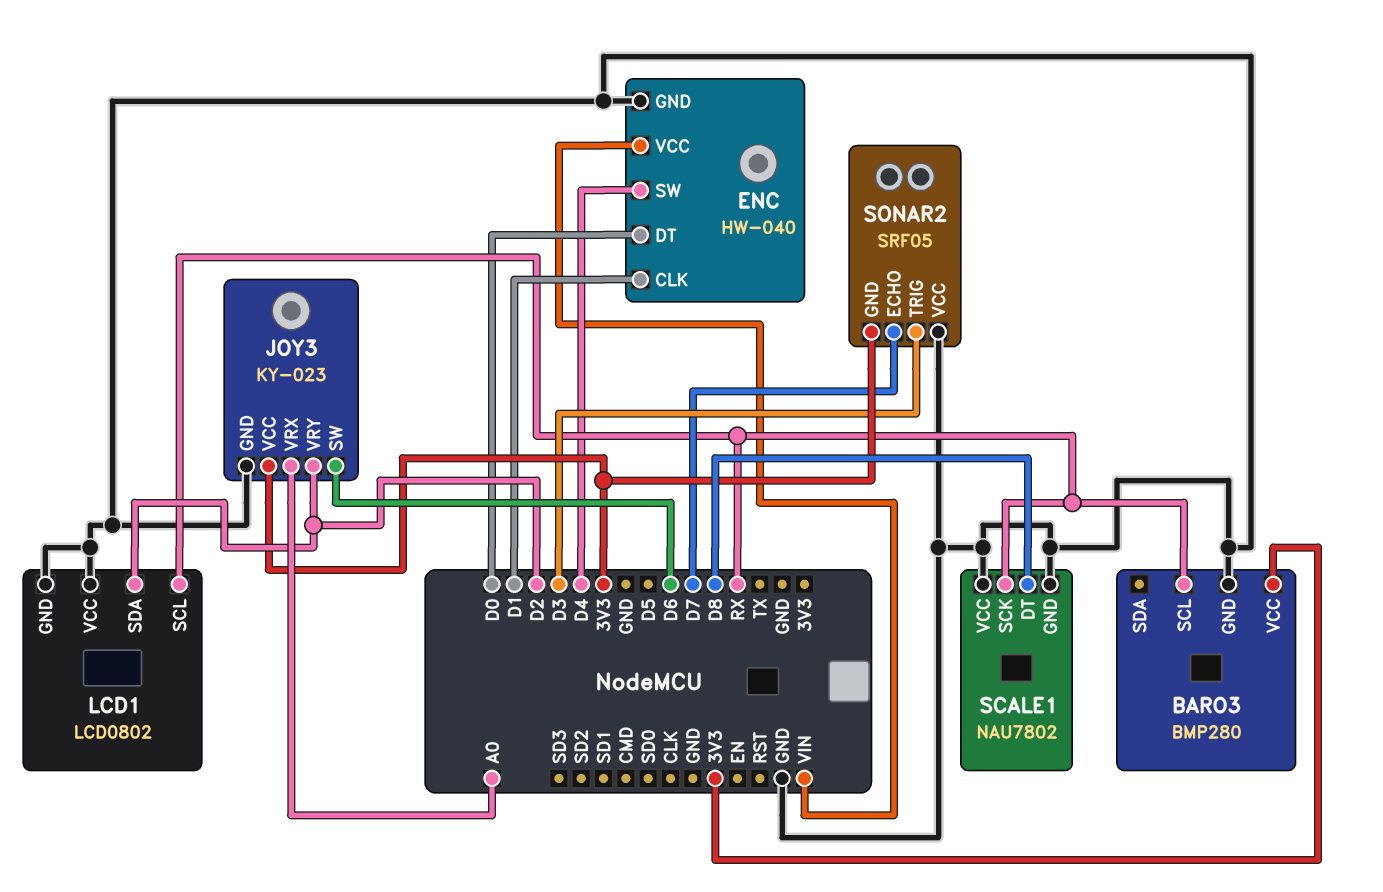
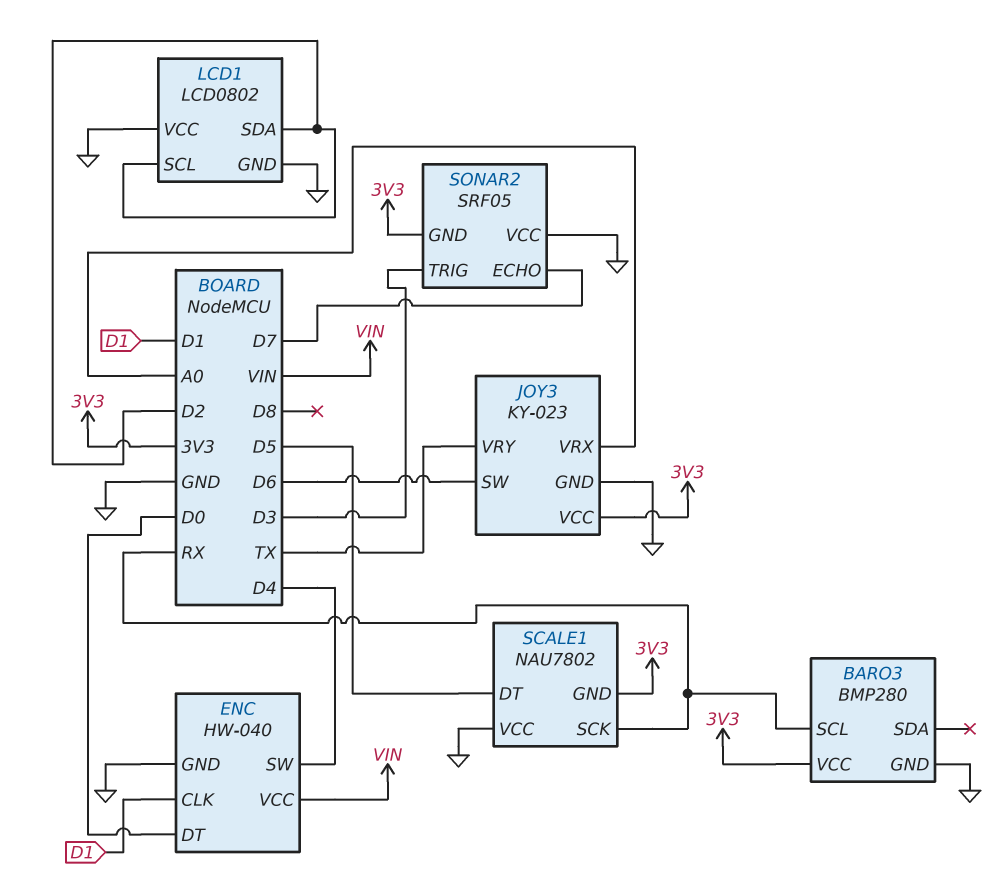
JOY3 pin VRY: D2 -> TX
LCD1 pin SCL: RX -> D2
SCALE1 pin DT: D8 -> D5
SCALE1 pin GND: GND -> 3V3

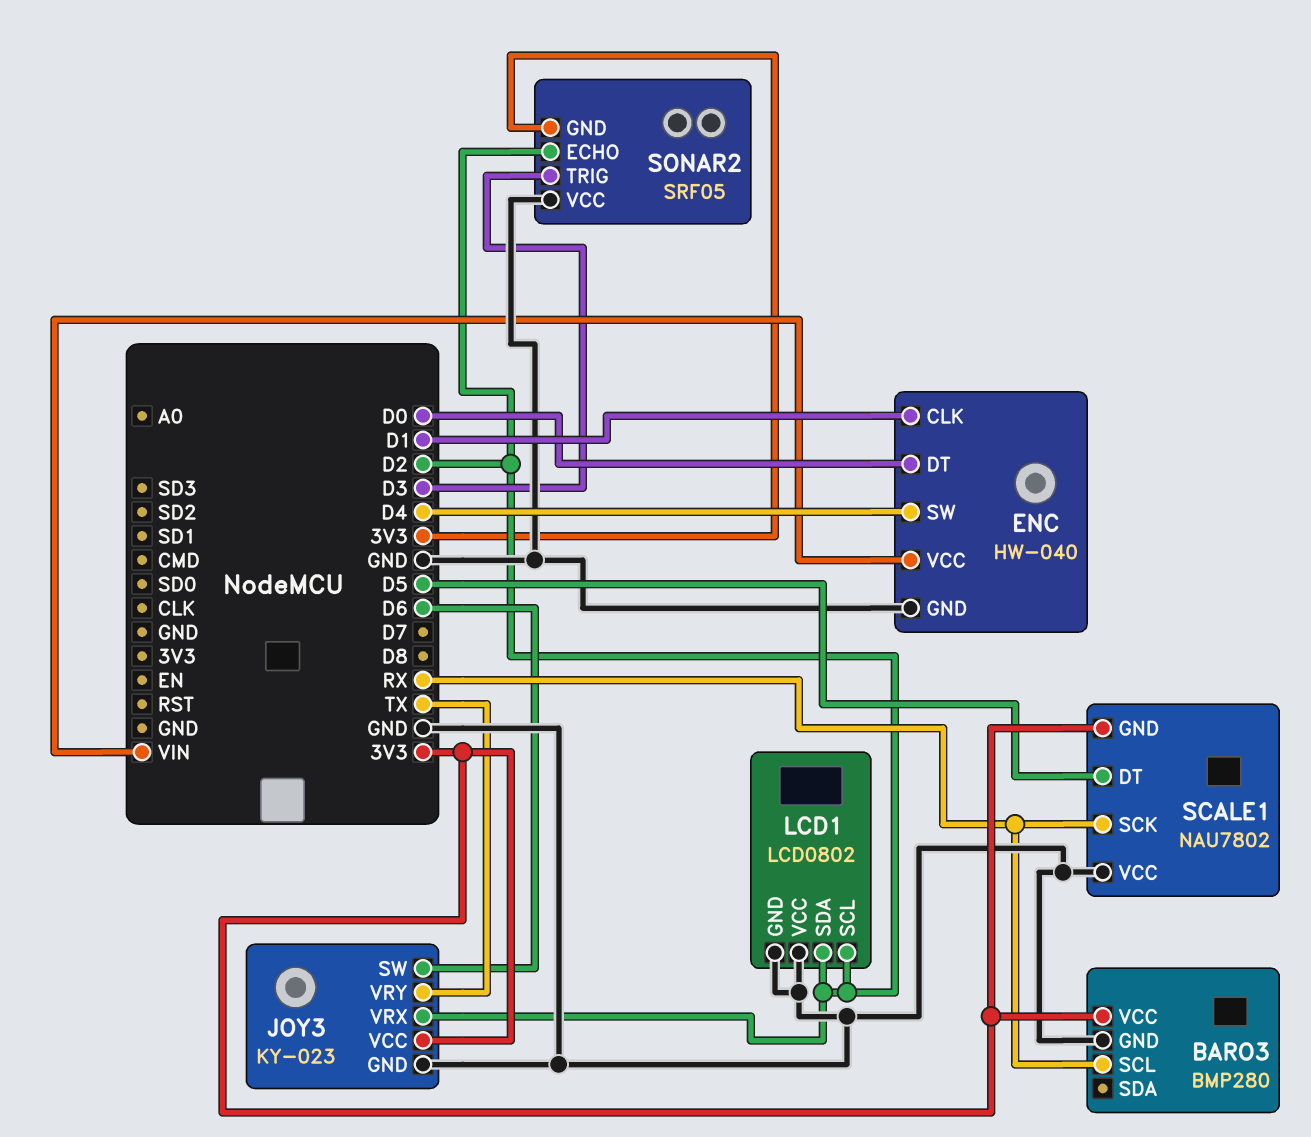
JOY3 pin VRX: A0 -> D2
SONAR2 pin ECHO: D7 -> D2

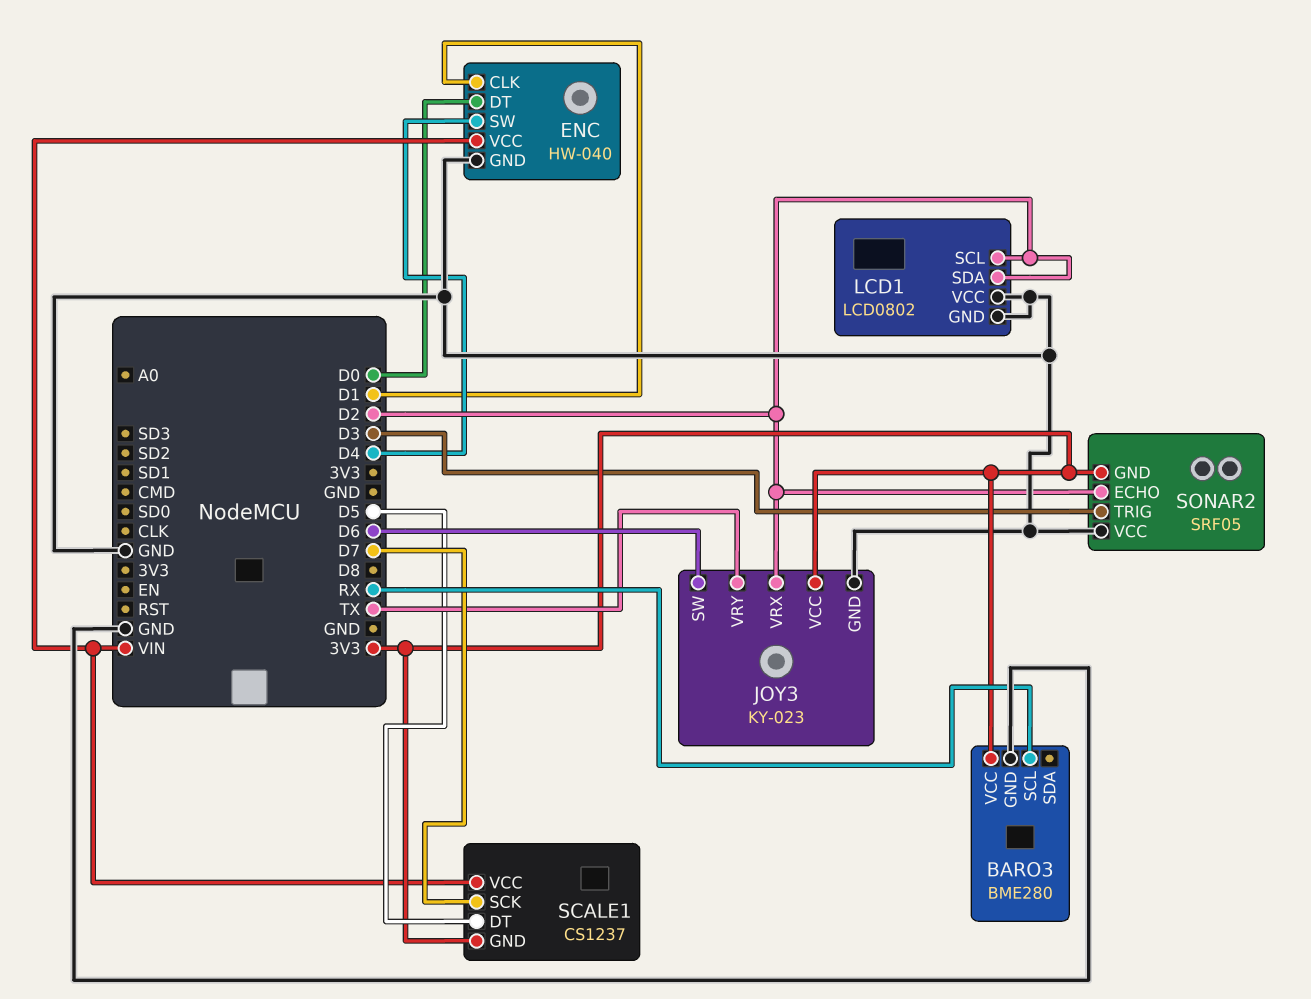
BARO3: BMP280 -> BME280
SCALE1: NAU7802 -> CS1237
SCALE1 pin SCK: RX -> D7
SCALE1 pin VCC: GND -> VIN

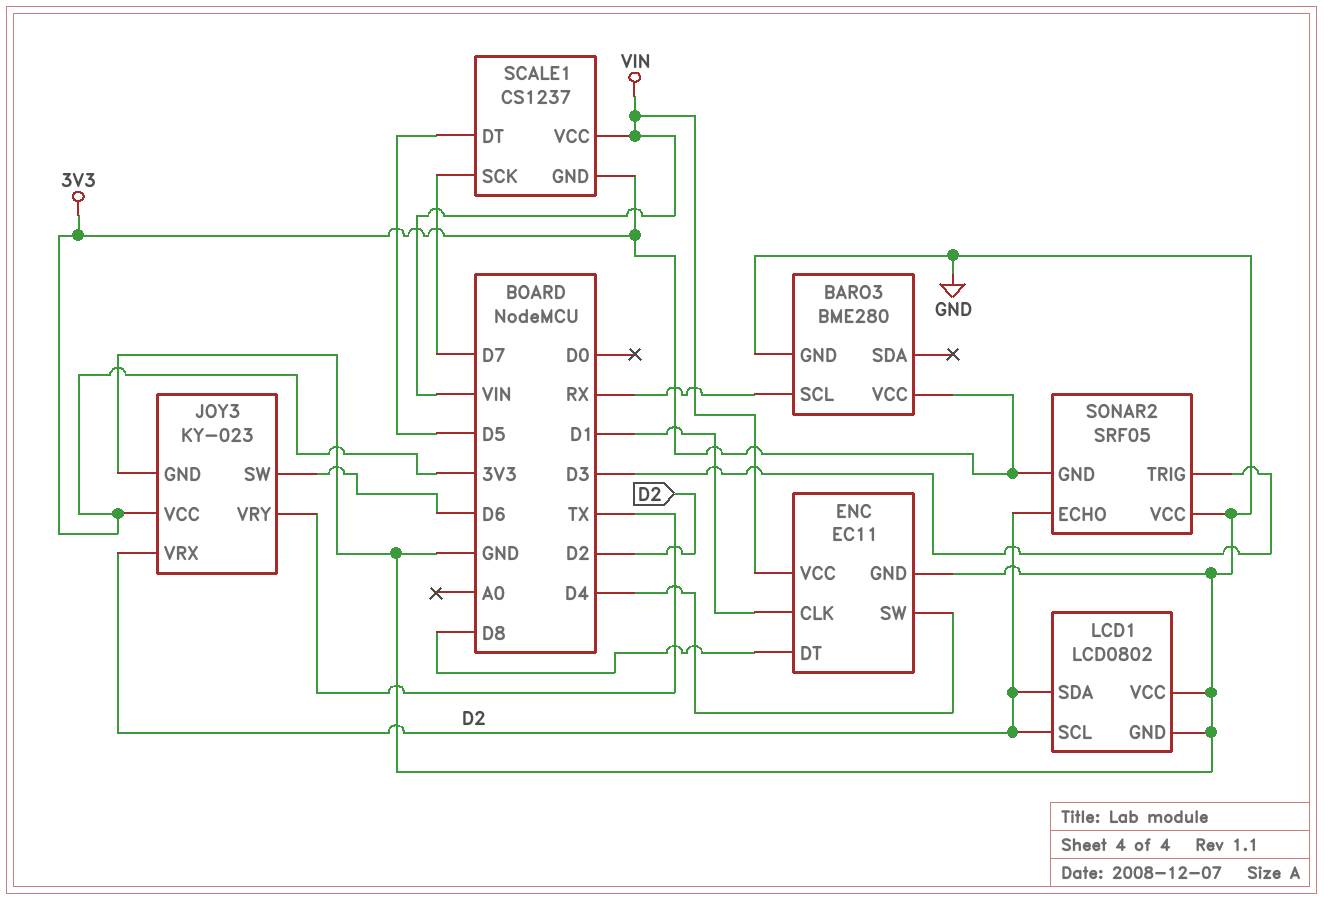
ENC: HW-040 -> EC11
ENC pin DT: D0 -> D8

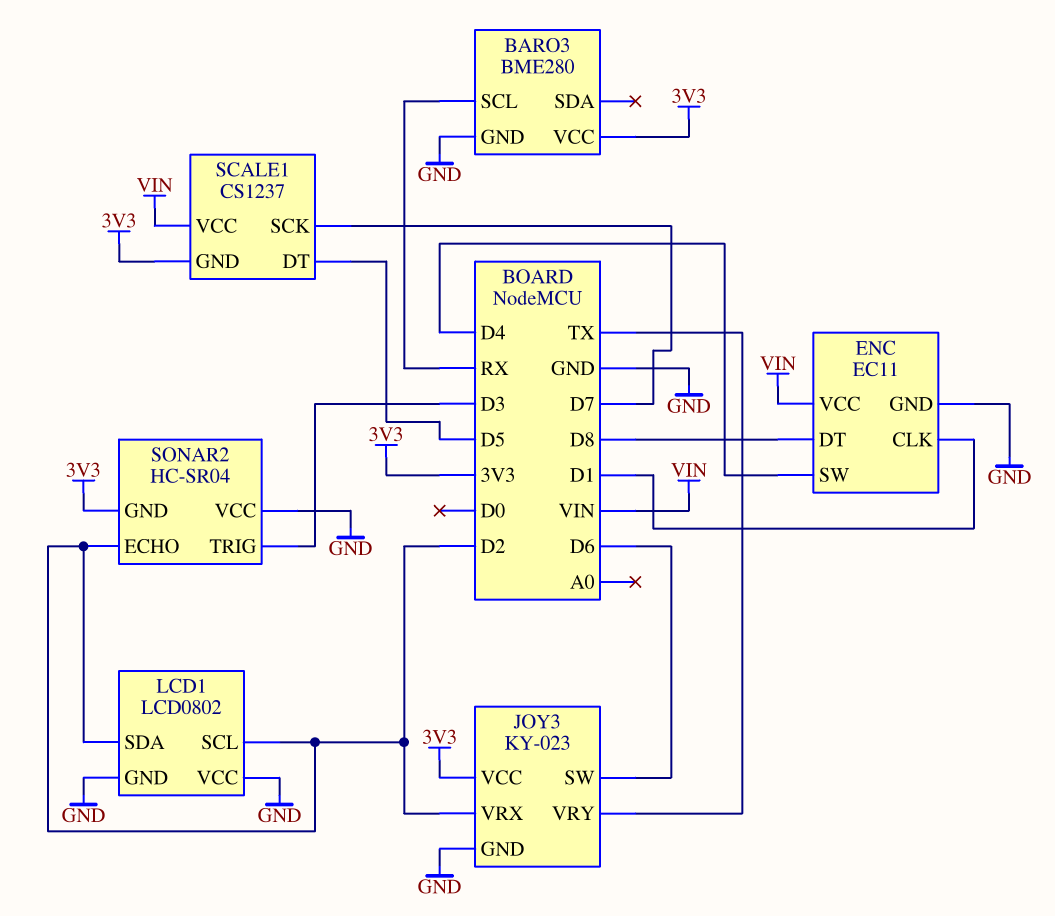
SONAR2: SRF05 -> HC-SR04

